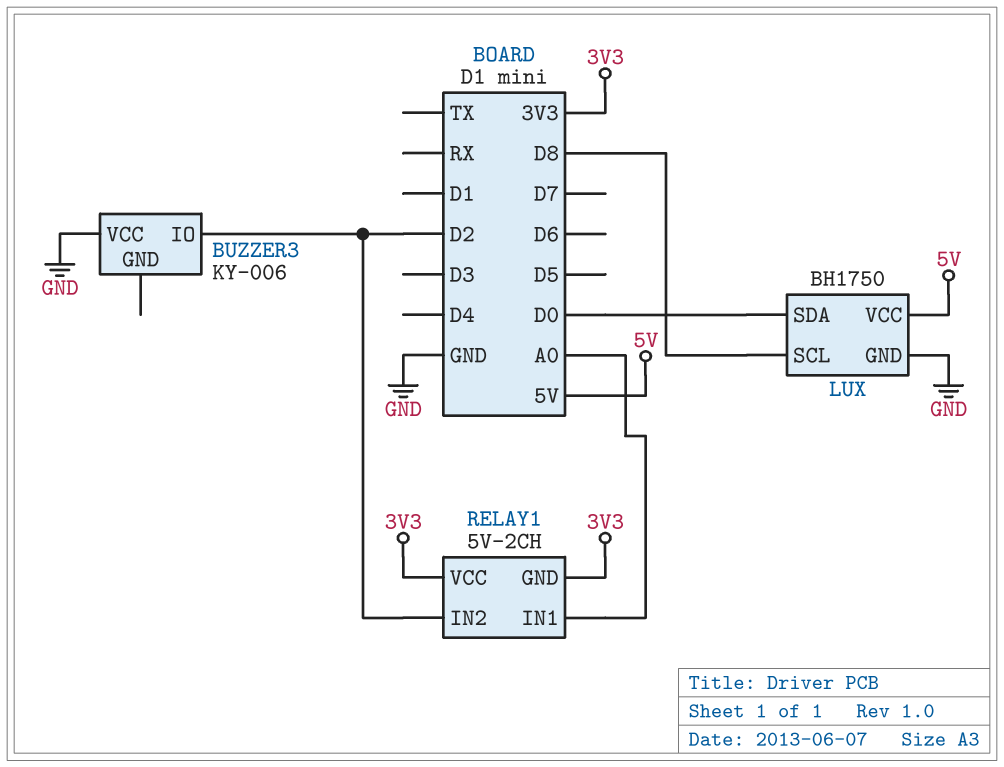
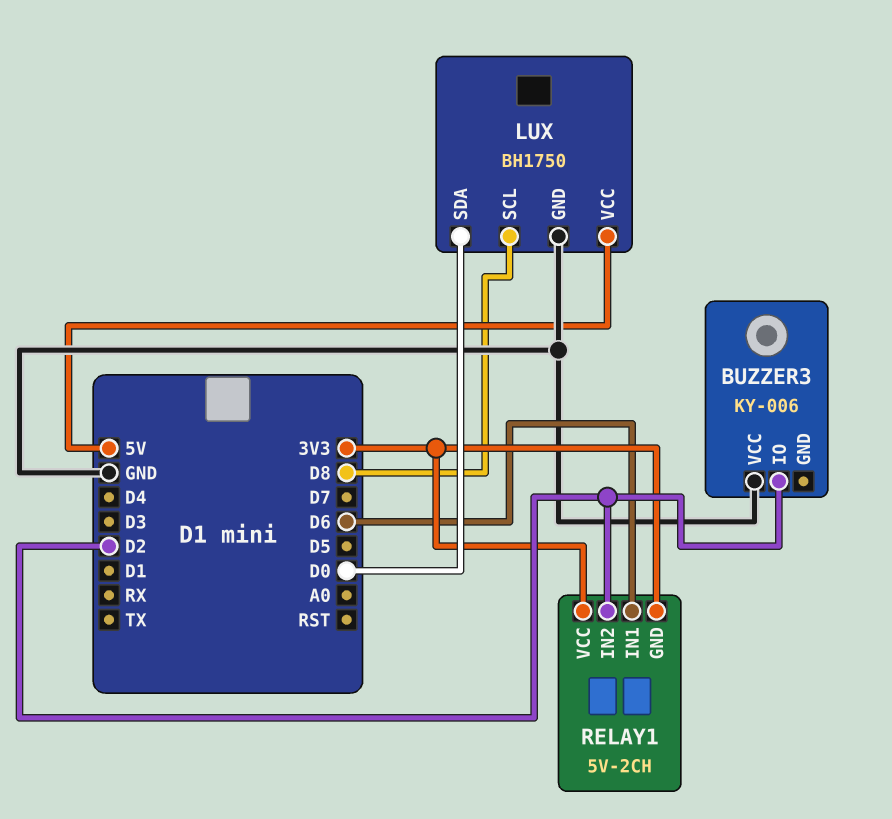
RELAY1 pin IN1: A0 -> D6

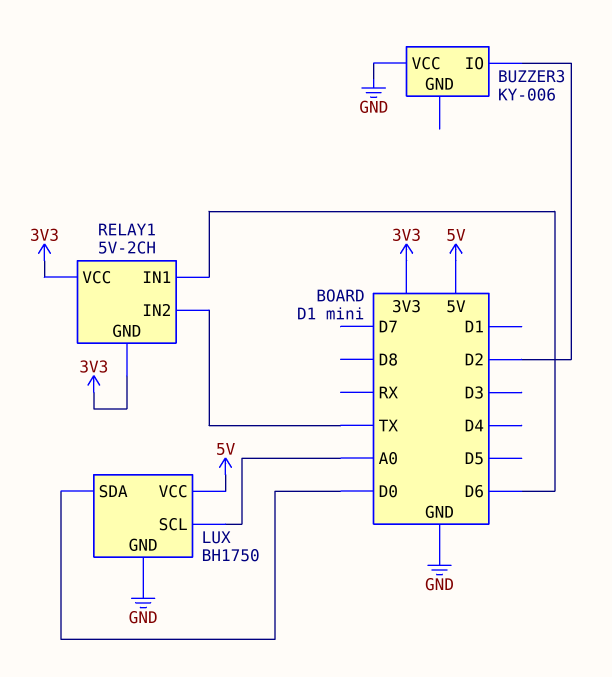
LUX pin SCL: D8 -> A0
RELAY1 pin IN2: D2 -> TX

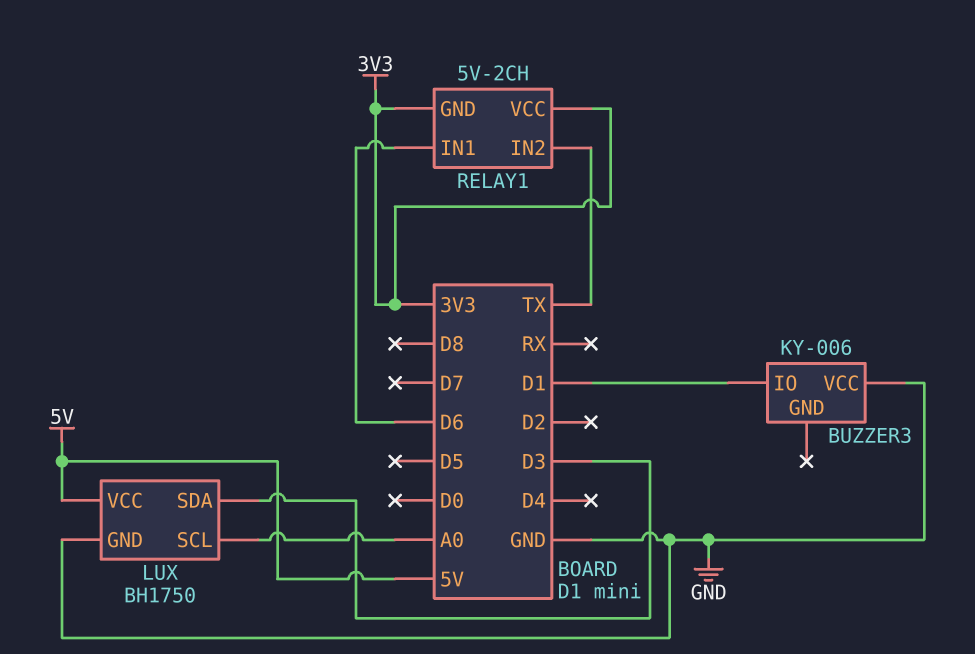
BUZZER3 pin IO: D2 -> D1
LUX pin SDA: D0 -> D3

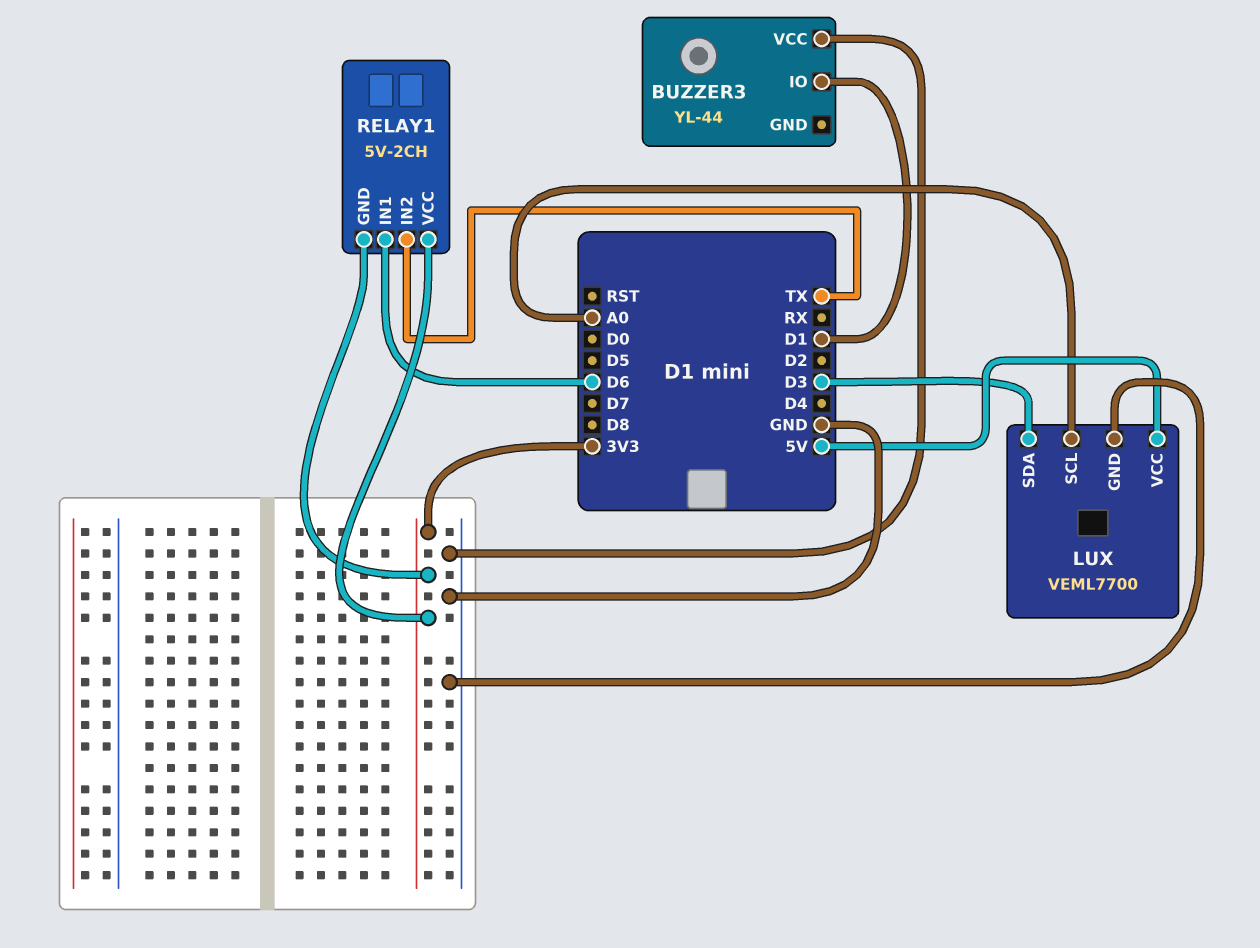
BUZZER3: KY-006 -> YL-44
LUX: BH1750 -> VEML7700

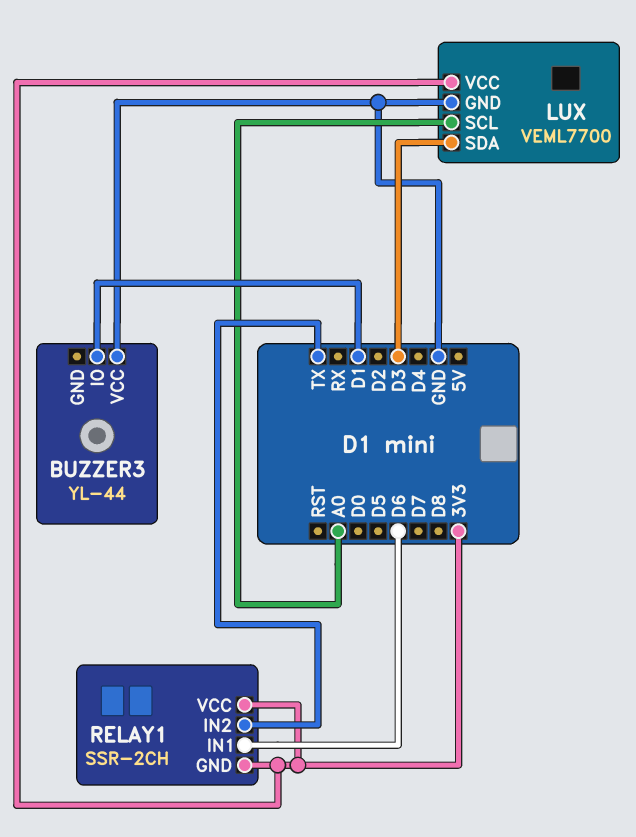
LUX pin VCC: 5V -> 3V3
RELAY1: 5V-2CH -> SSR-2CH

